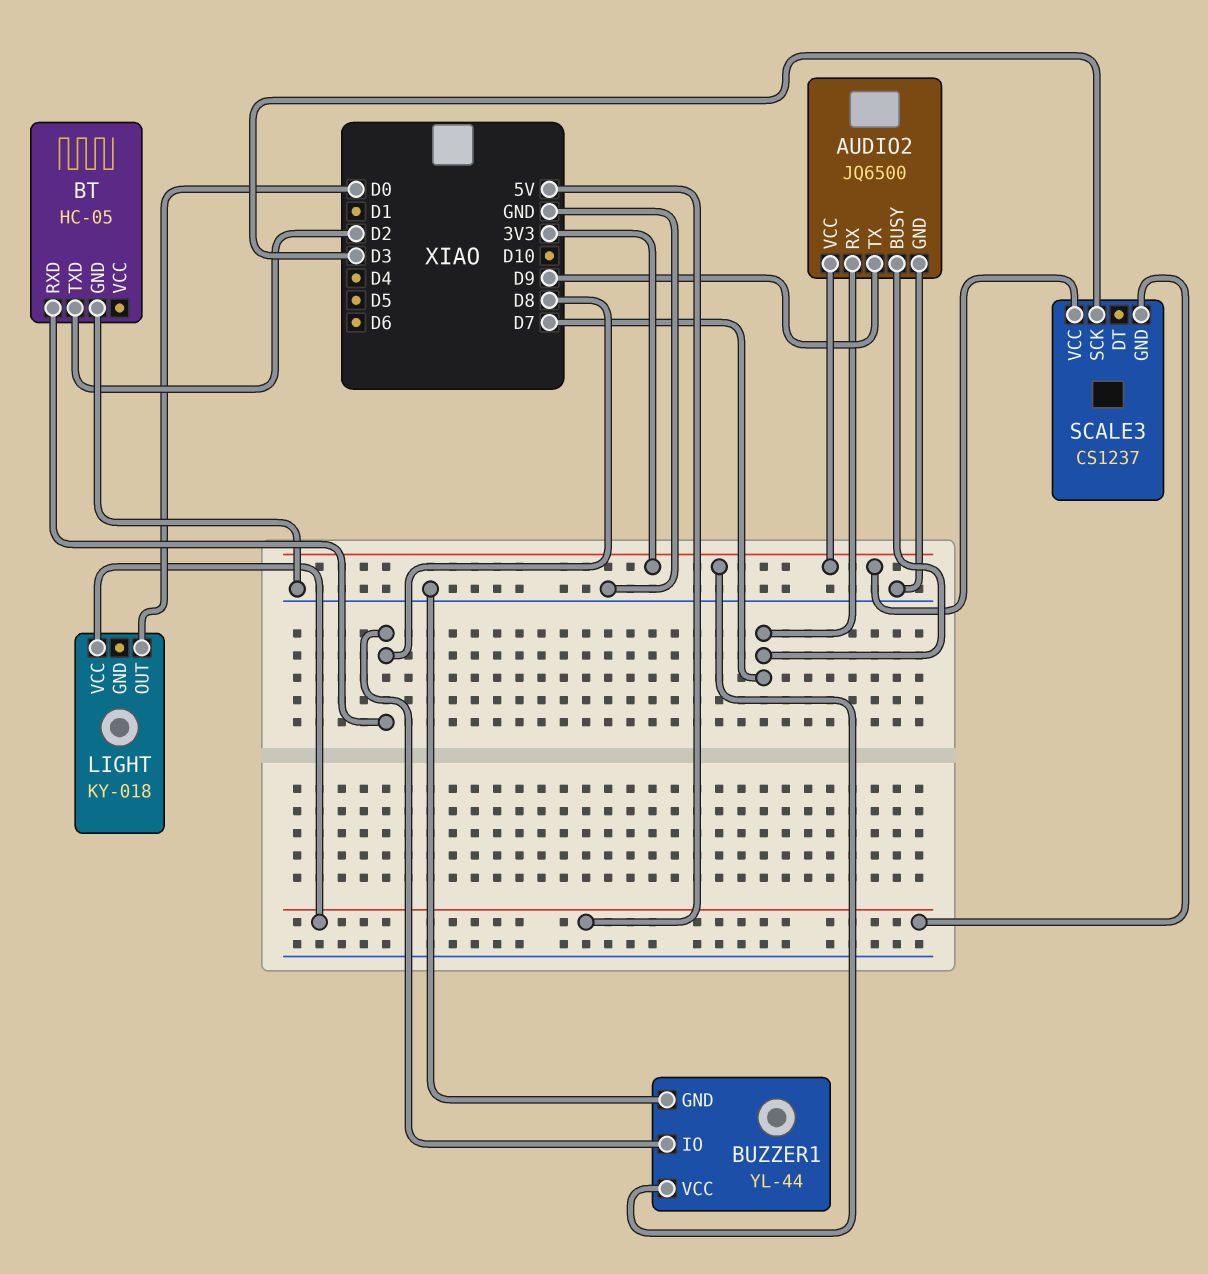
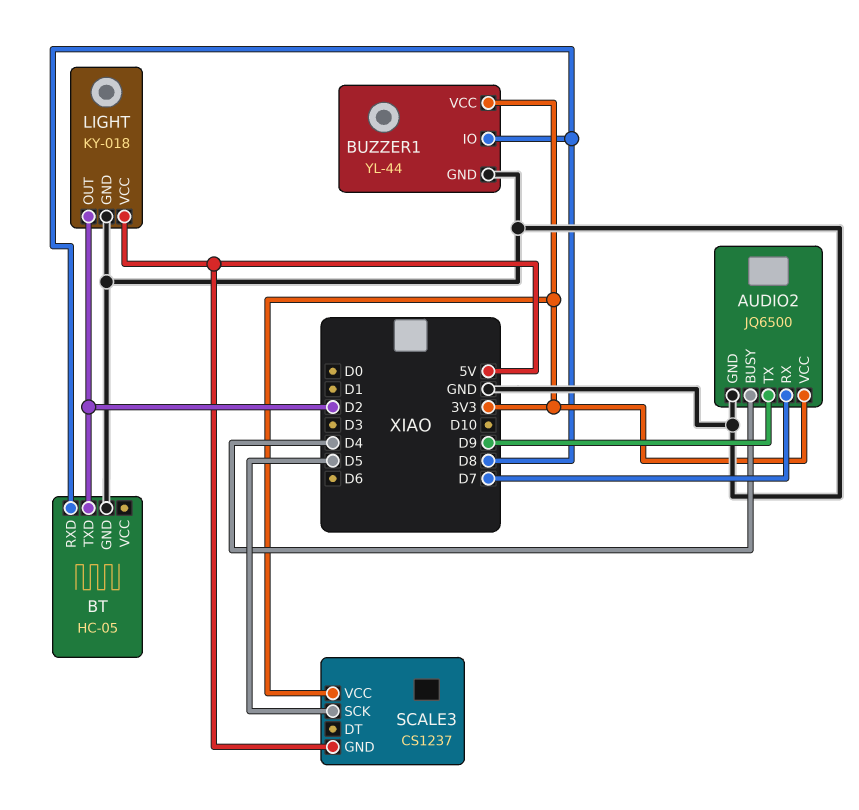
AUDIO2 pin BUSY: D7 -> D4
LIGHT pin GND: none -> GND
LIGHT pin OUT: D0 -> D2
SCALE3 pin SCK: D3 -> D5

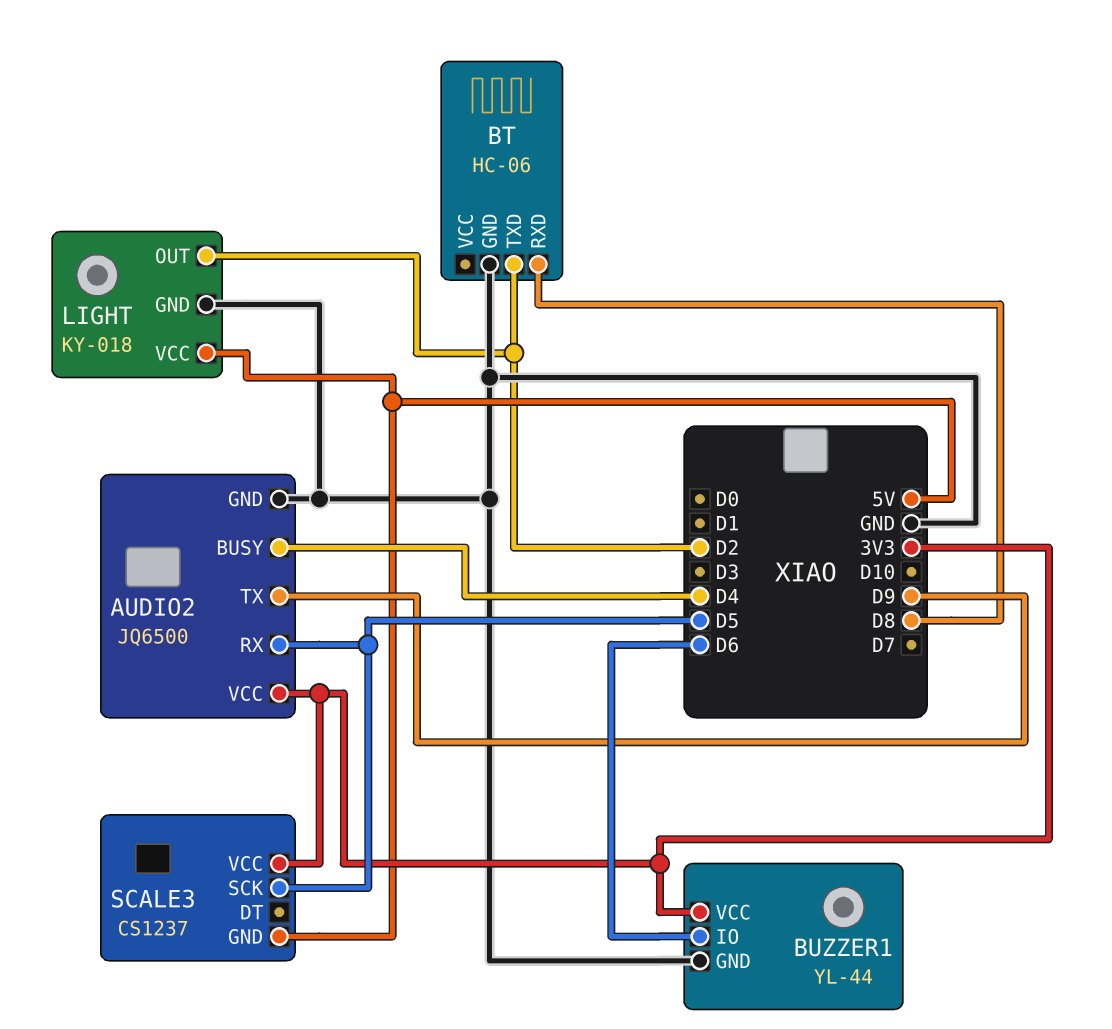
AUDIO2 pin RX: D7 -> D5
BT: HC-05 -> HC-06
BUZZER1 pin IO: D8 -> D6

